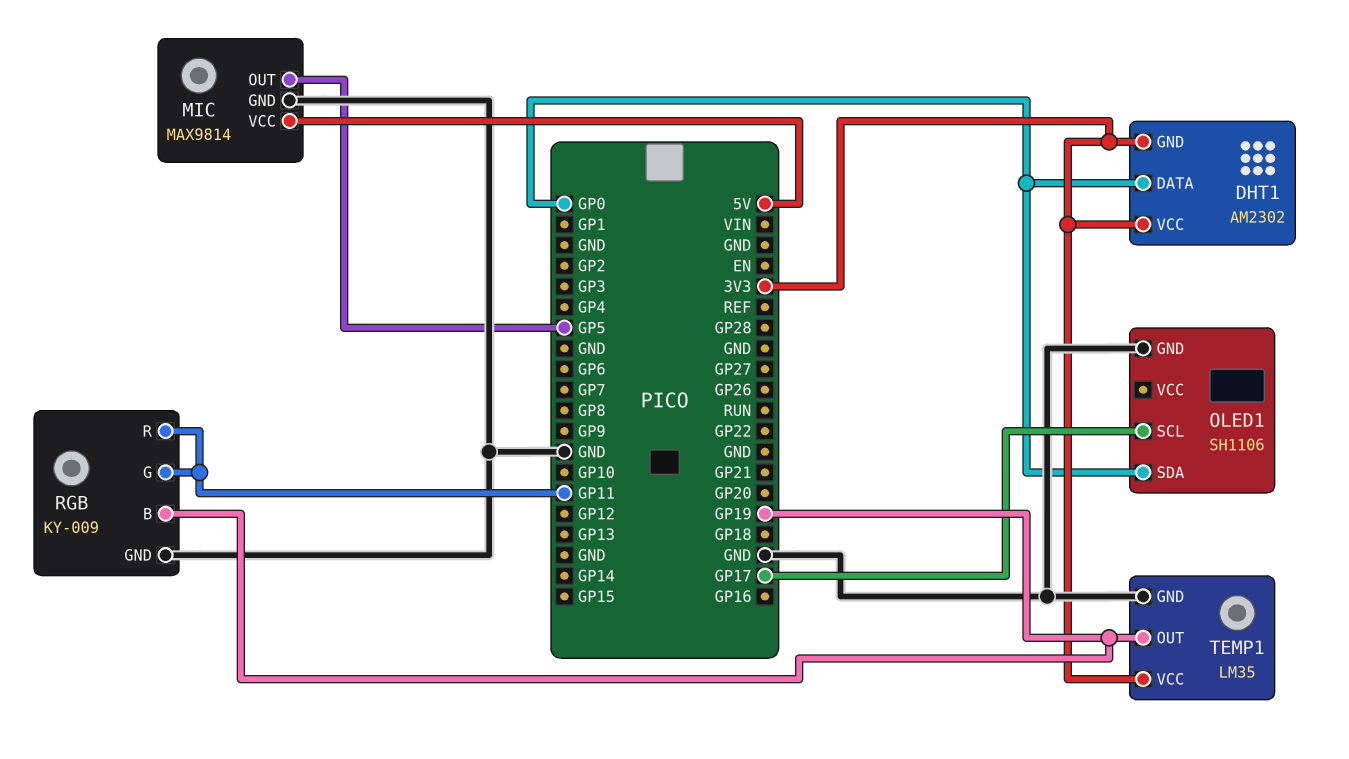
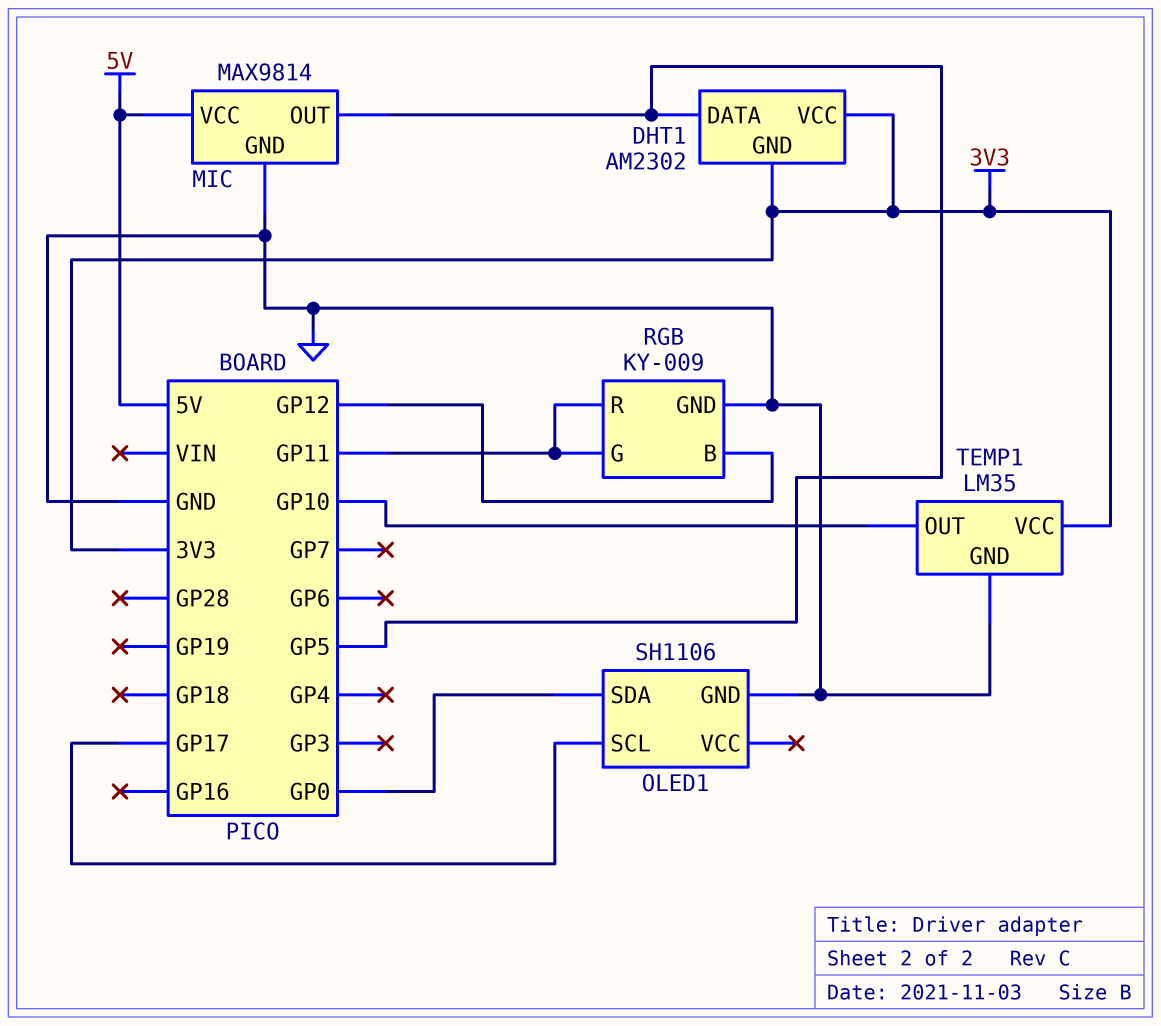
DHT1 pin DATA: GP0 -> GP5
RGB pin B: GP19 -> GP12
TEMP1 pin OUT: GP19 -> GP10

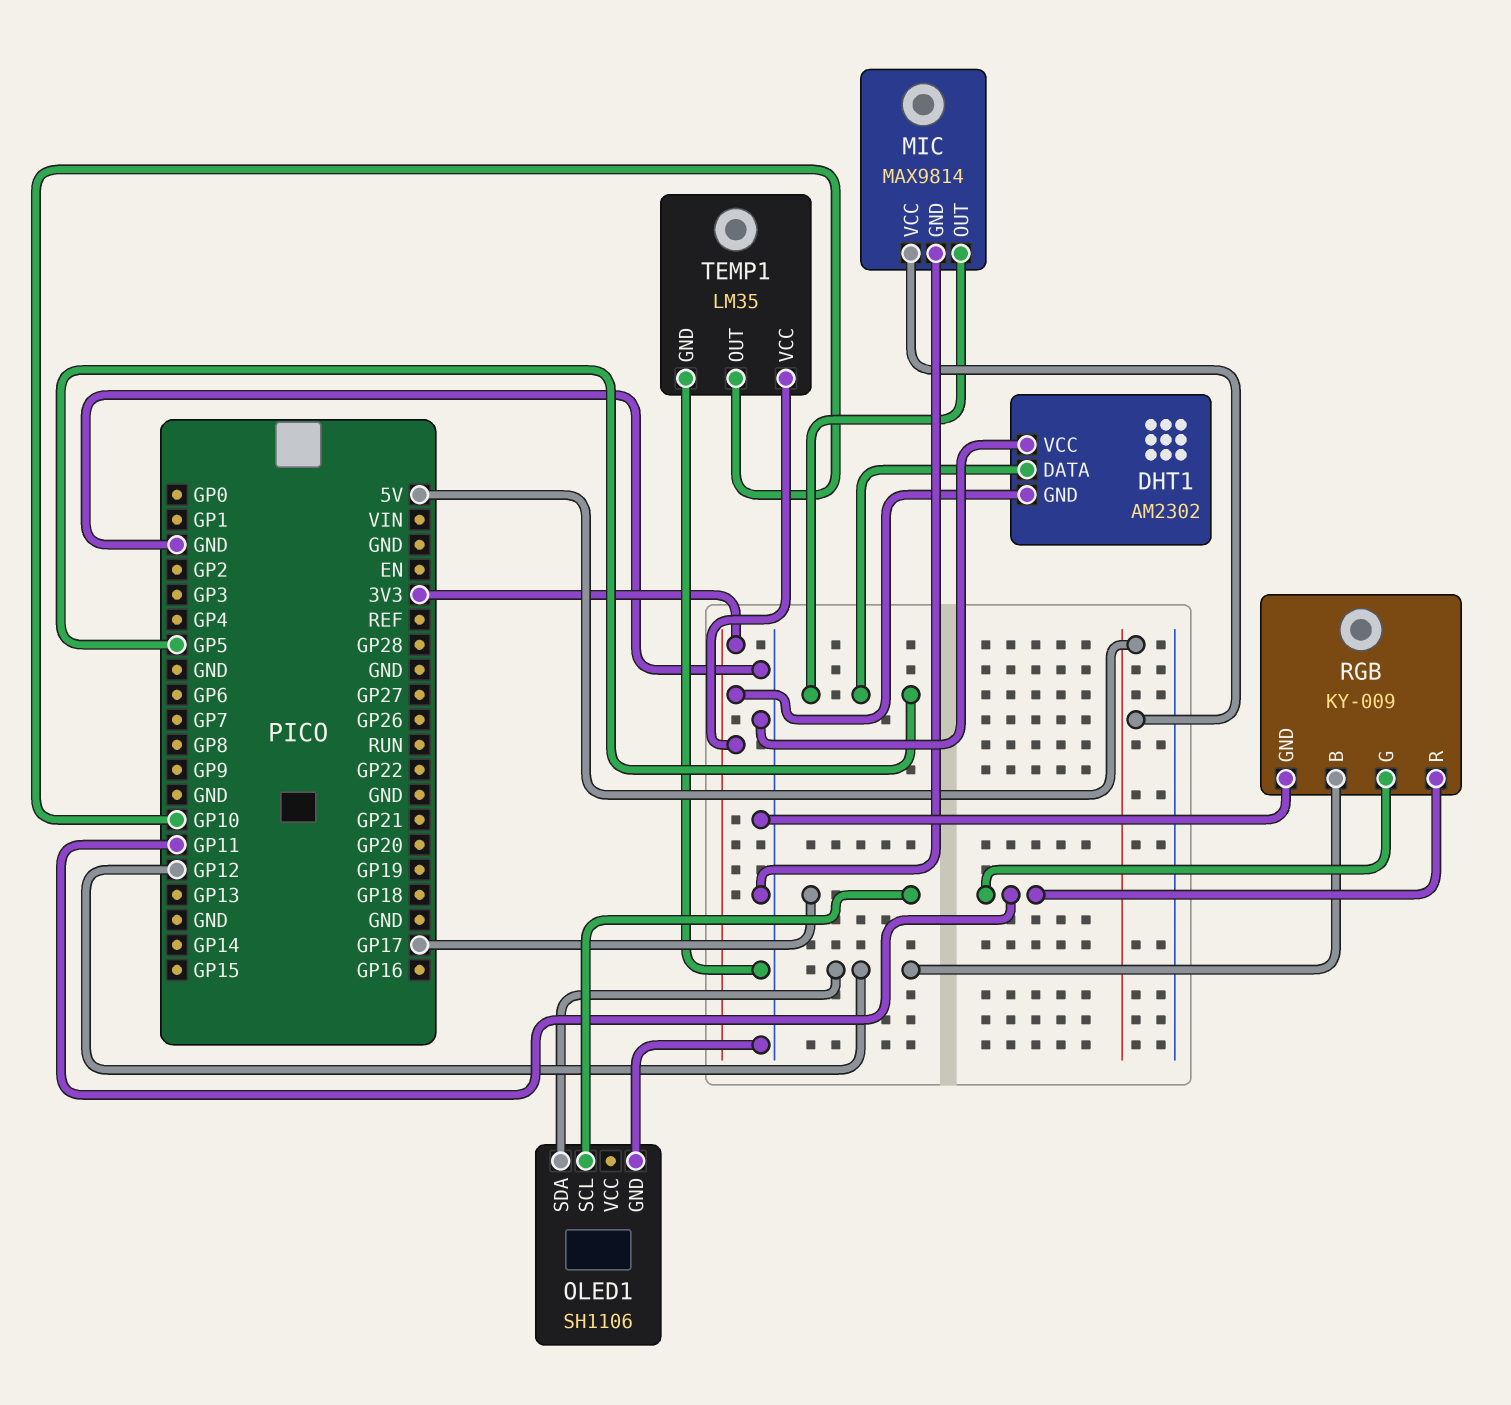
DHT1 pin VCC: 3V3 -> GND
OLED1 pin SDA: GP0 -> GP12

